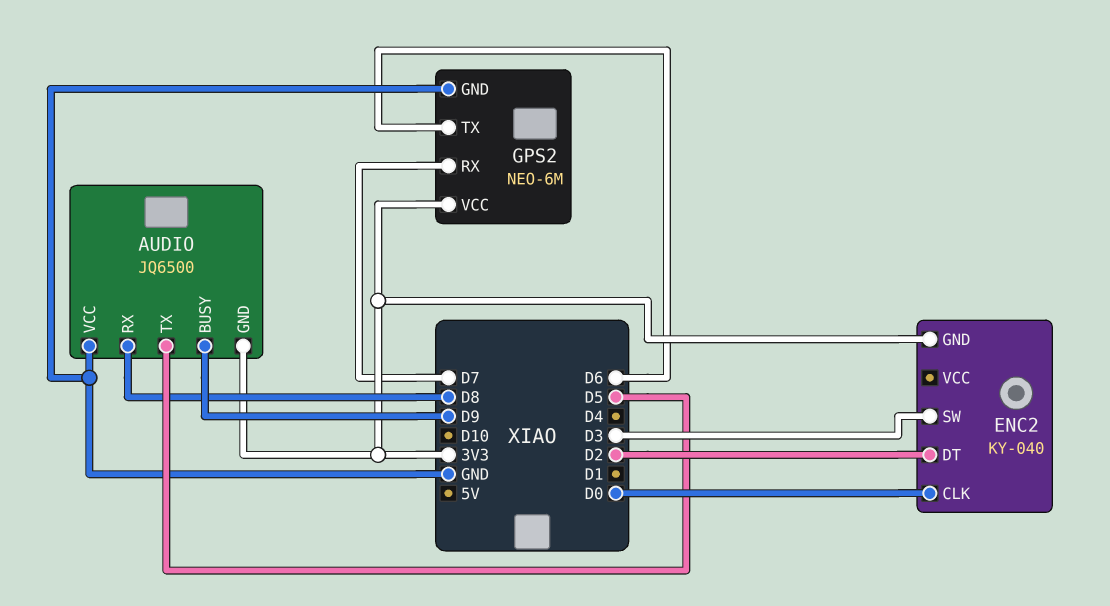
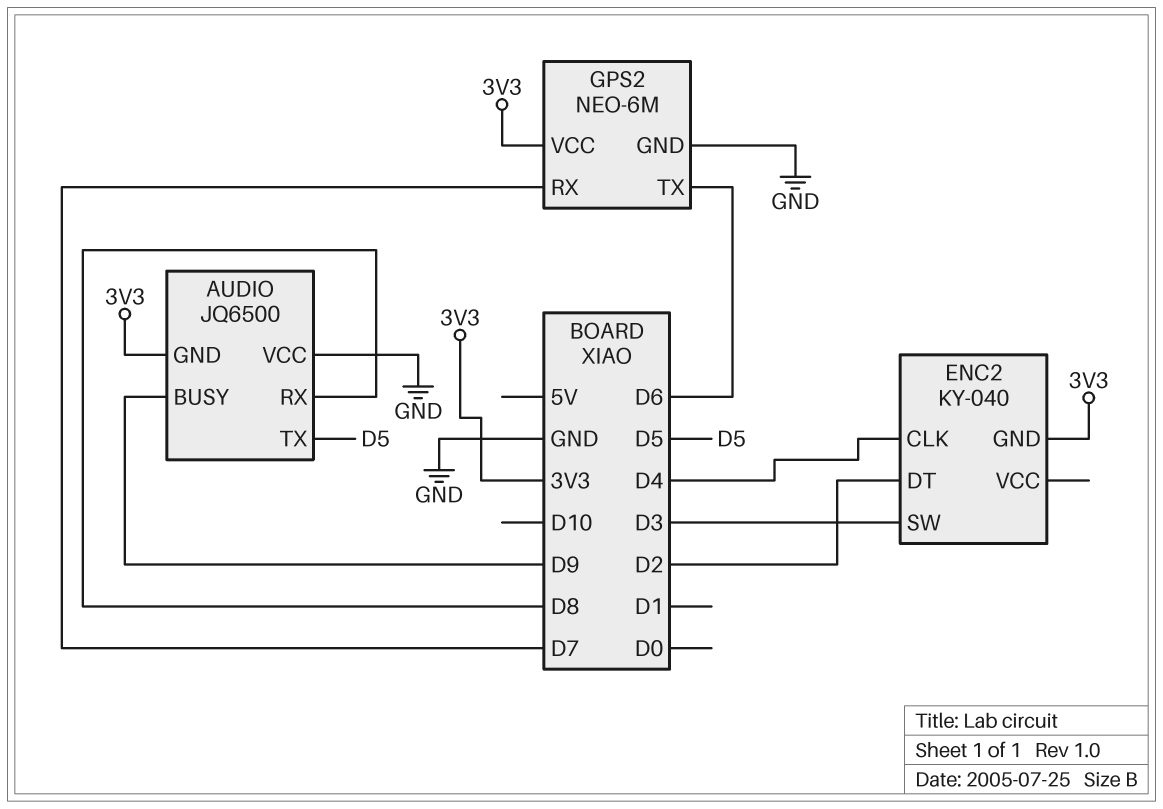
ENC2 pin CLK: D0 -> D4

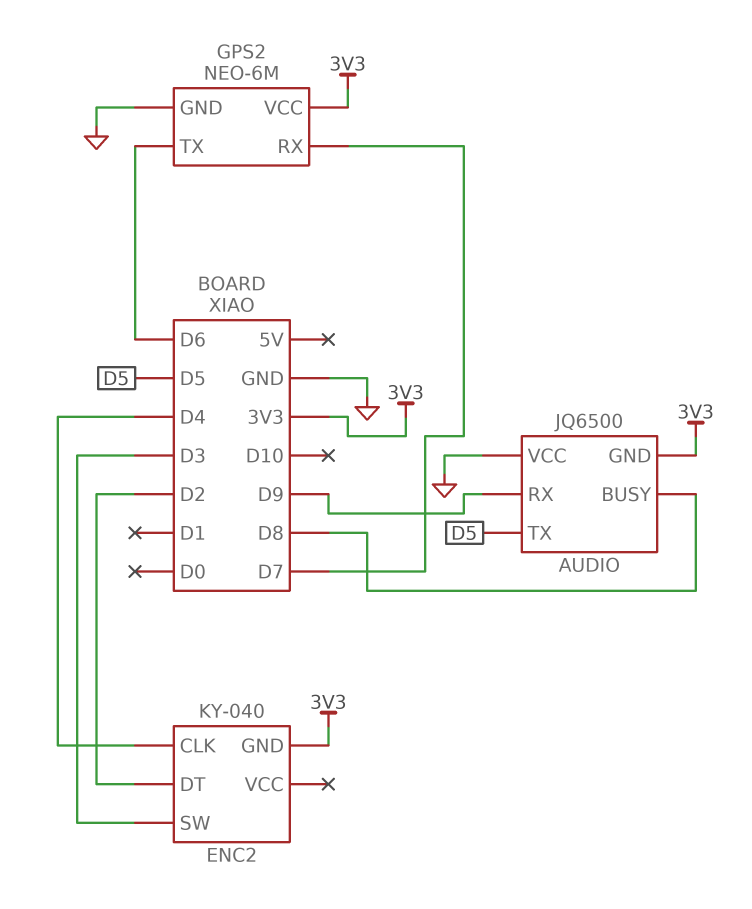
AUDIO pin BUSY: D9 -> D8
AUDIO pin RX: D8 -> D9

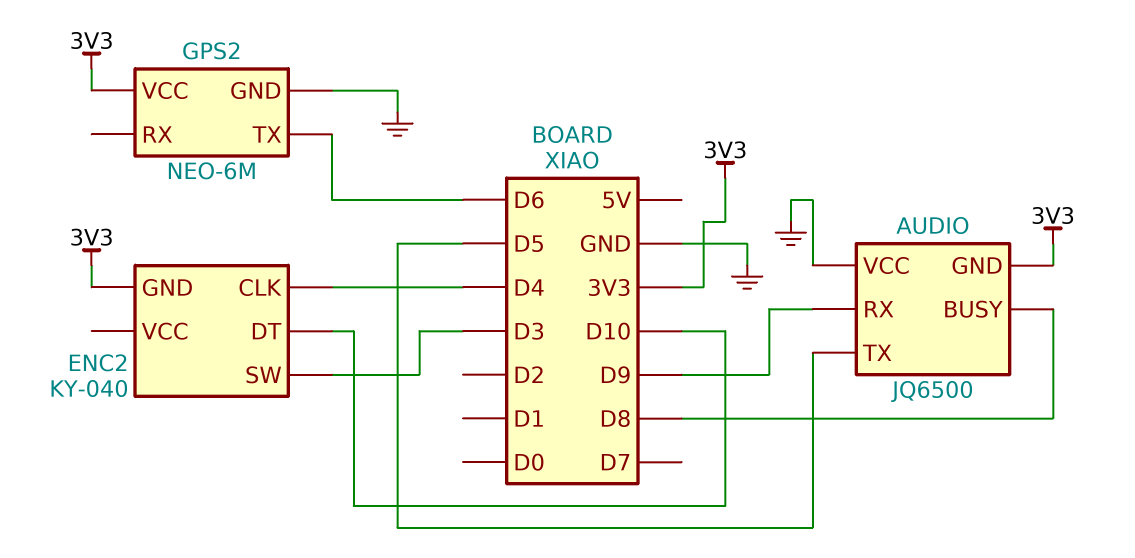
ENC2 pin DT: D2 -> D10
GPS2 pin RX: D7 -> none

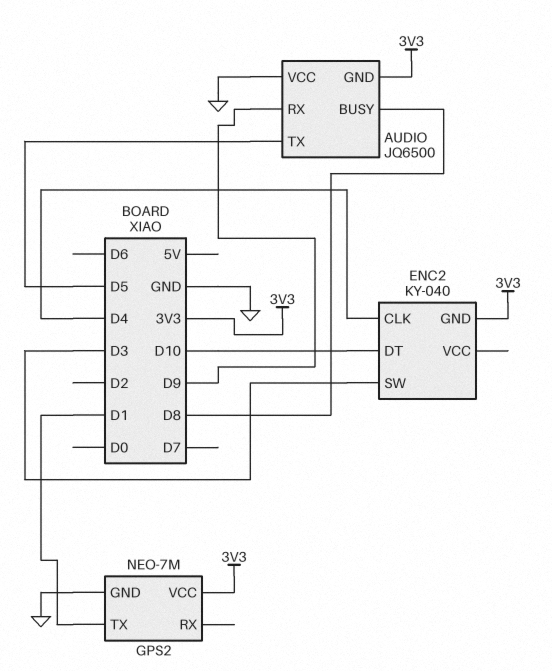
GPS2: NEO-6M -> NEO-7M
GPS2 pin TX: D6 -> D1

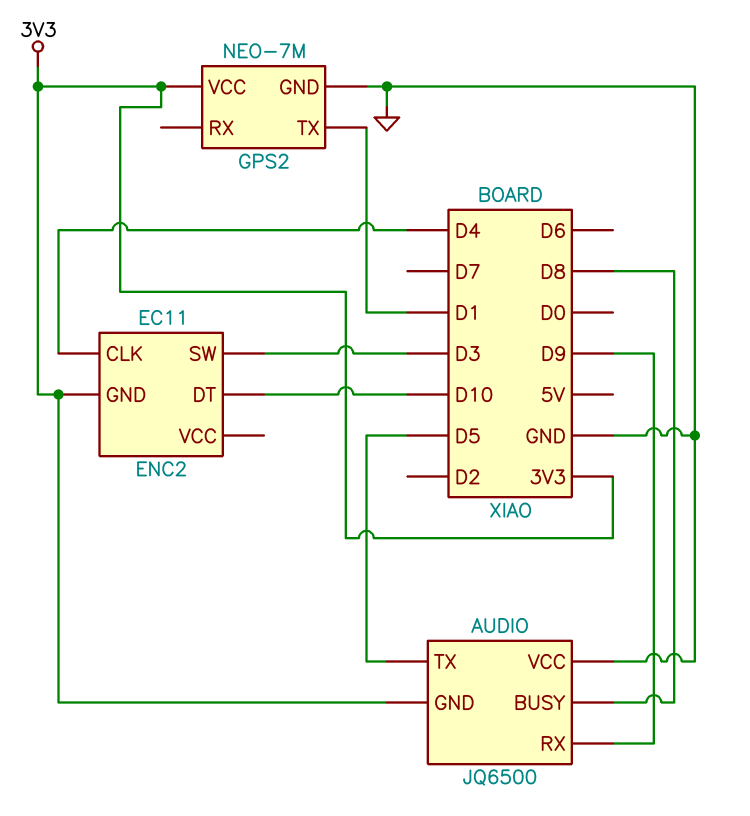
ENC2: KY-040 -> EC11

